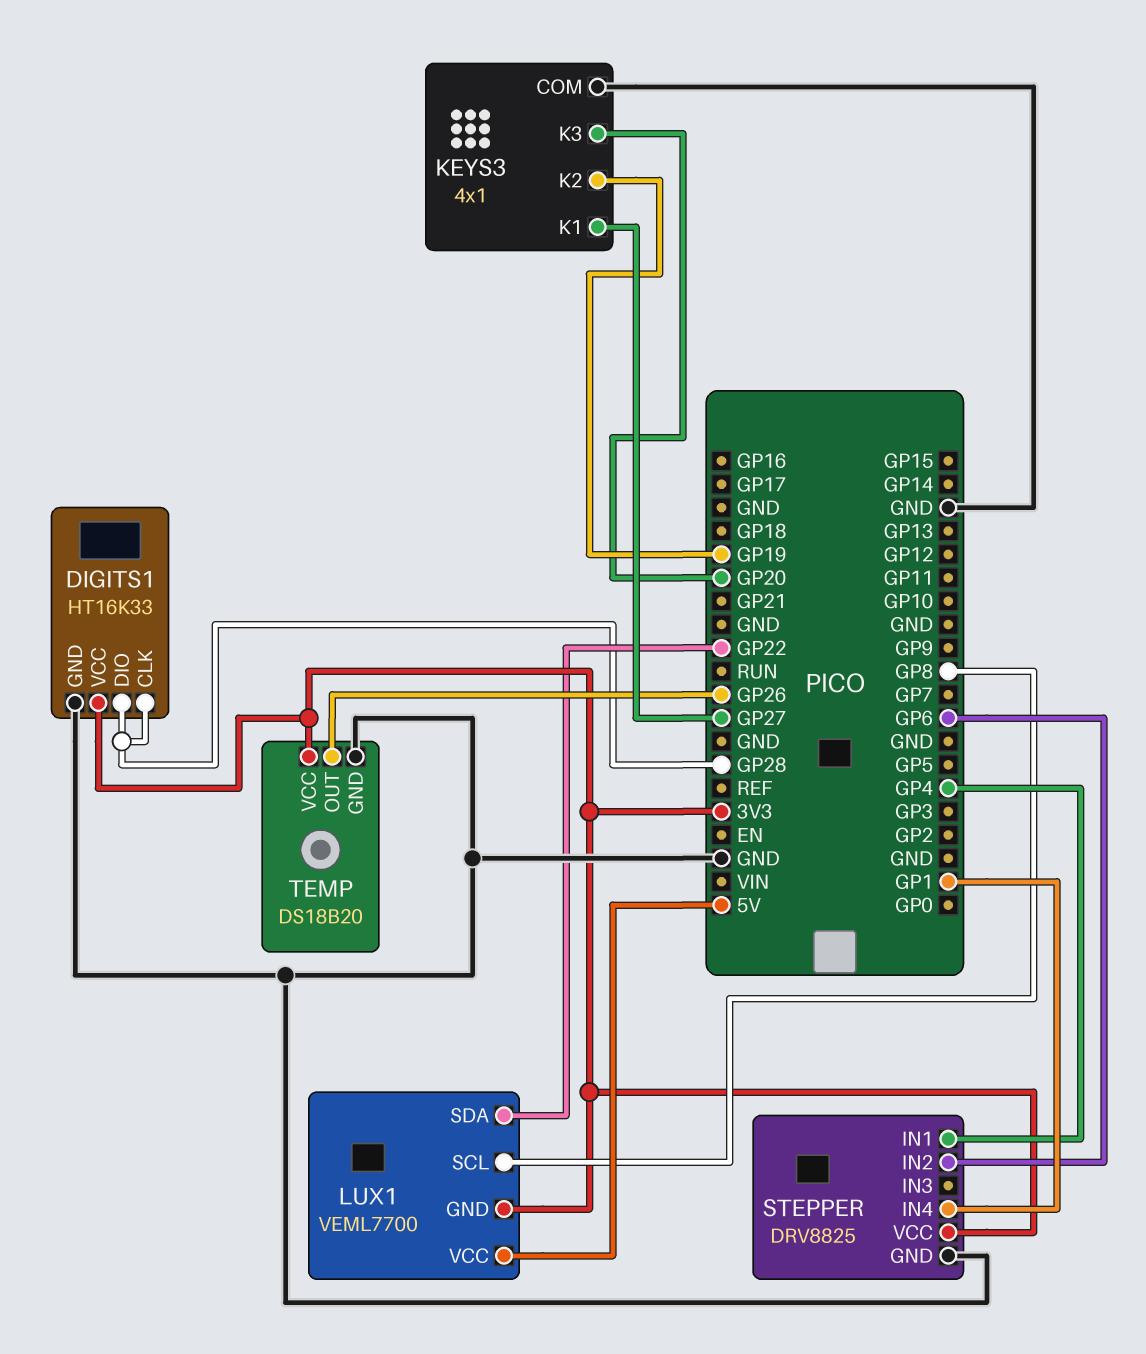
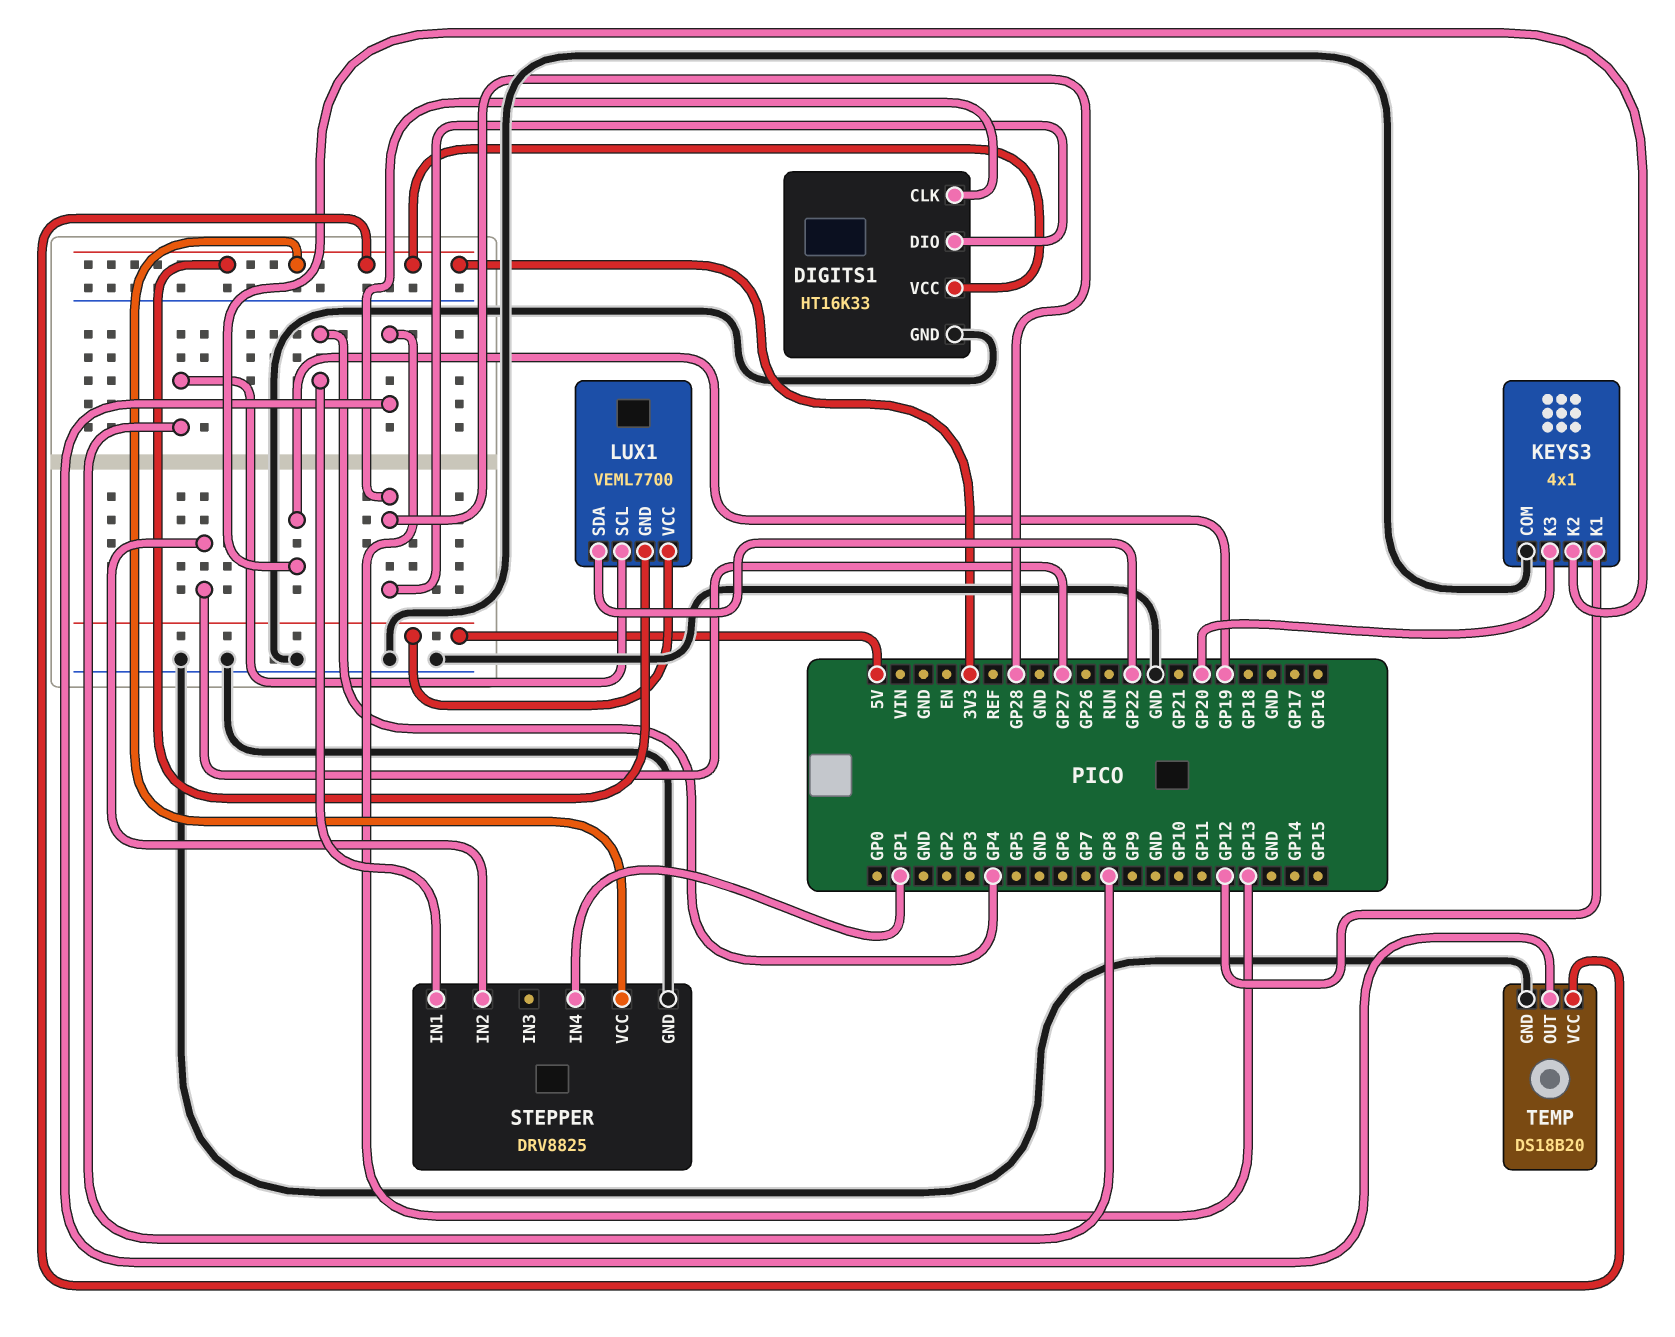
KEYS3 pin K1: GP27 -> GP12
STEPPER pin IN2: GP6 -> GP27
TEMP pin OUT: GP26 -> GP13

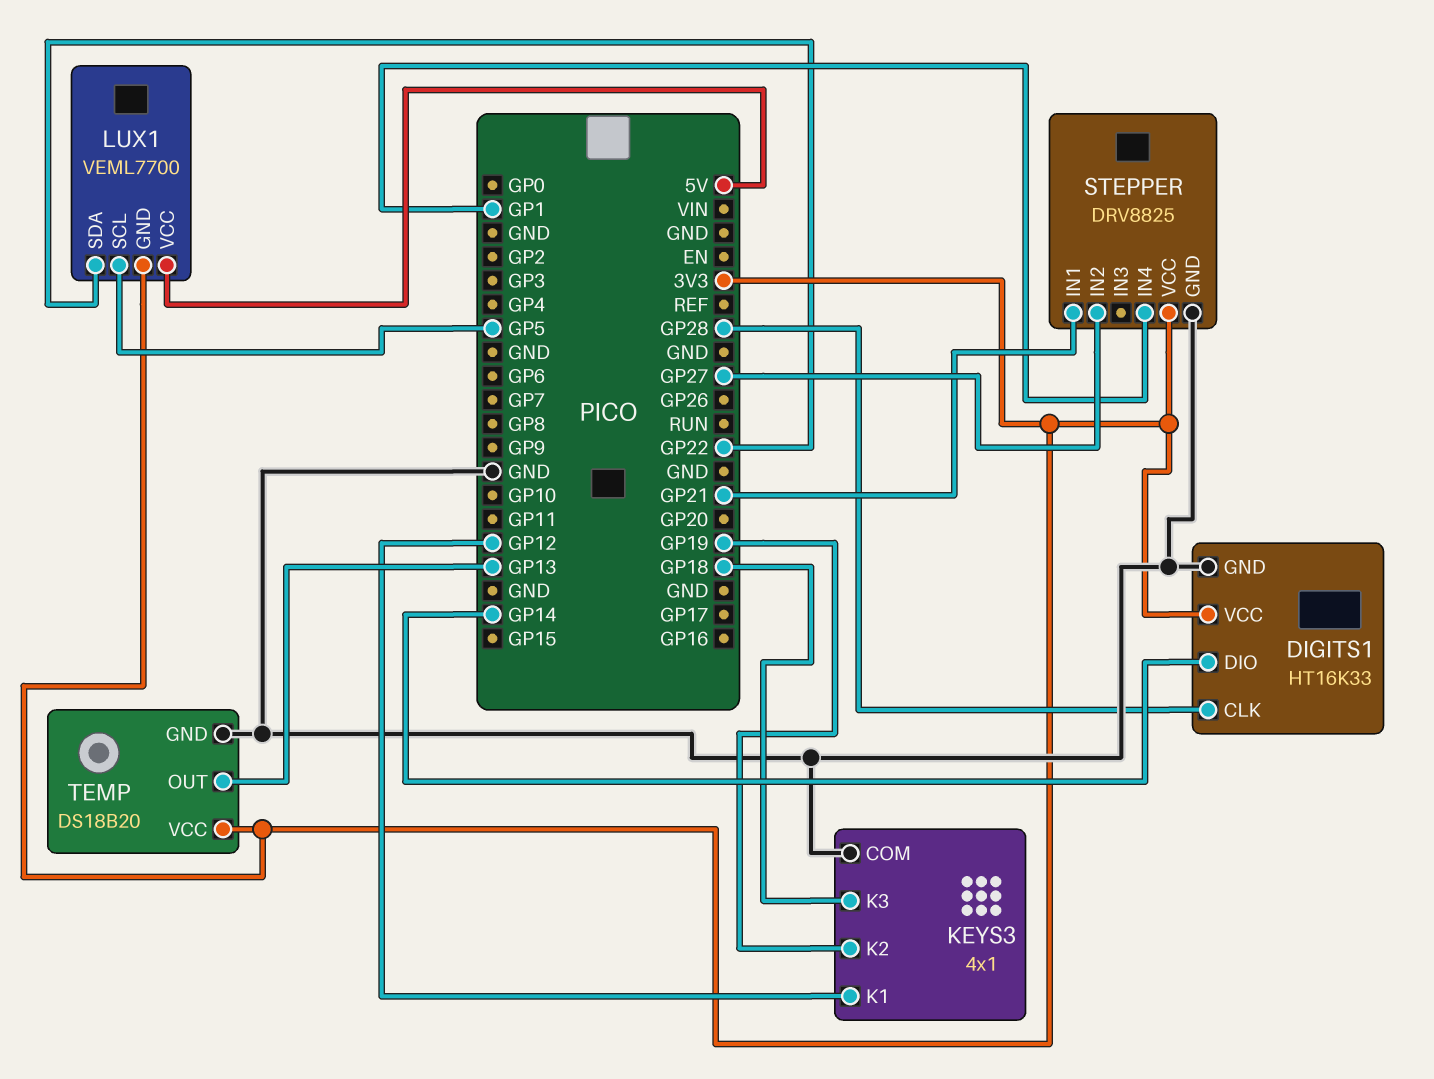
DIGITS1 pin DIO: GP28 -> GP14
KEYS3 pin K3: GP20 -> GP18
LUX1 pin SCL: GP8 -> GP5
STEPPER pin IN1: GP4 -> GP21

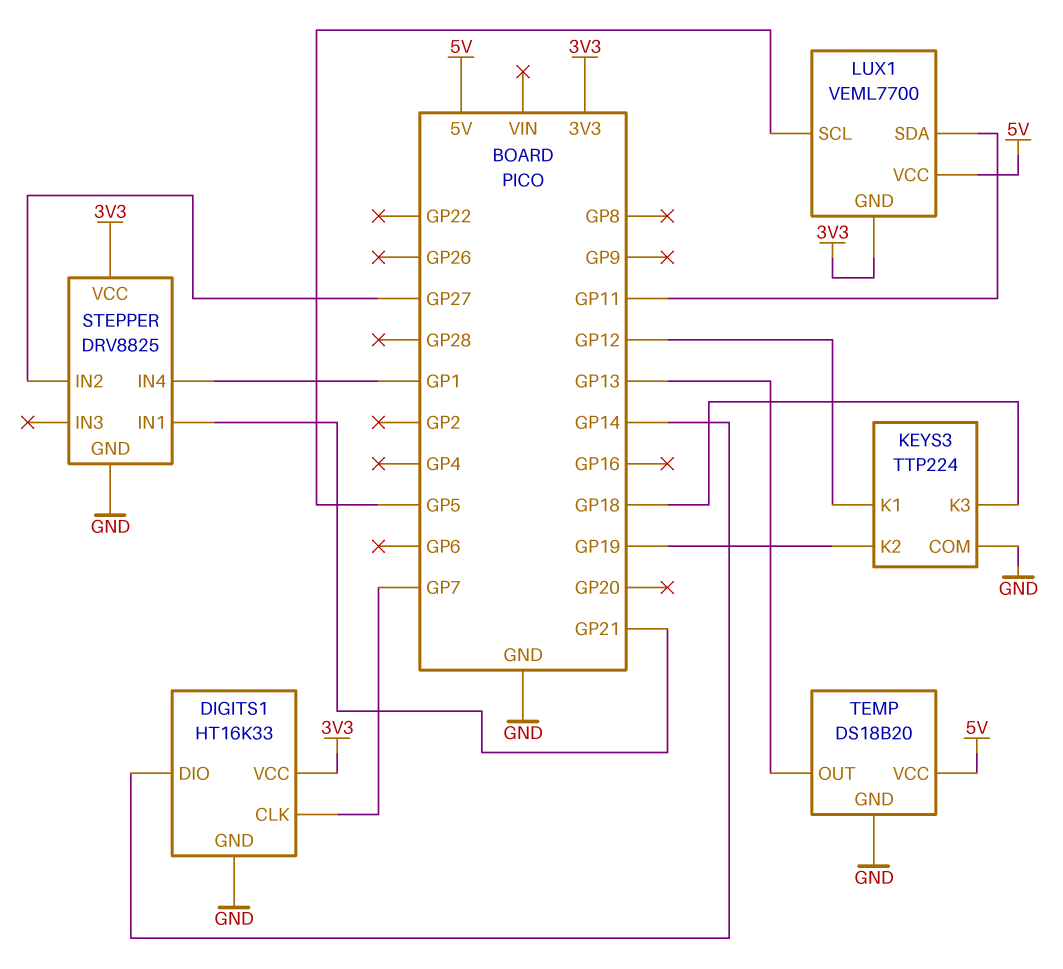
DIGITS1 pin CLK: GP28 -> GP7
KEYS3: 4x1 -> TTP224
LUX1 pin SDA: GP22 -> GP11
TEMP pin VCC: 3V3 -> 5V

